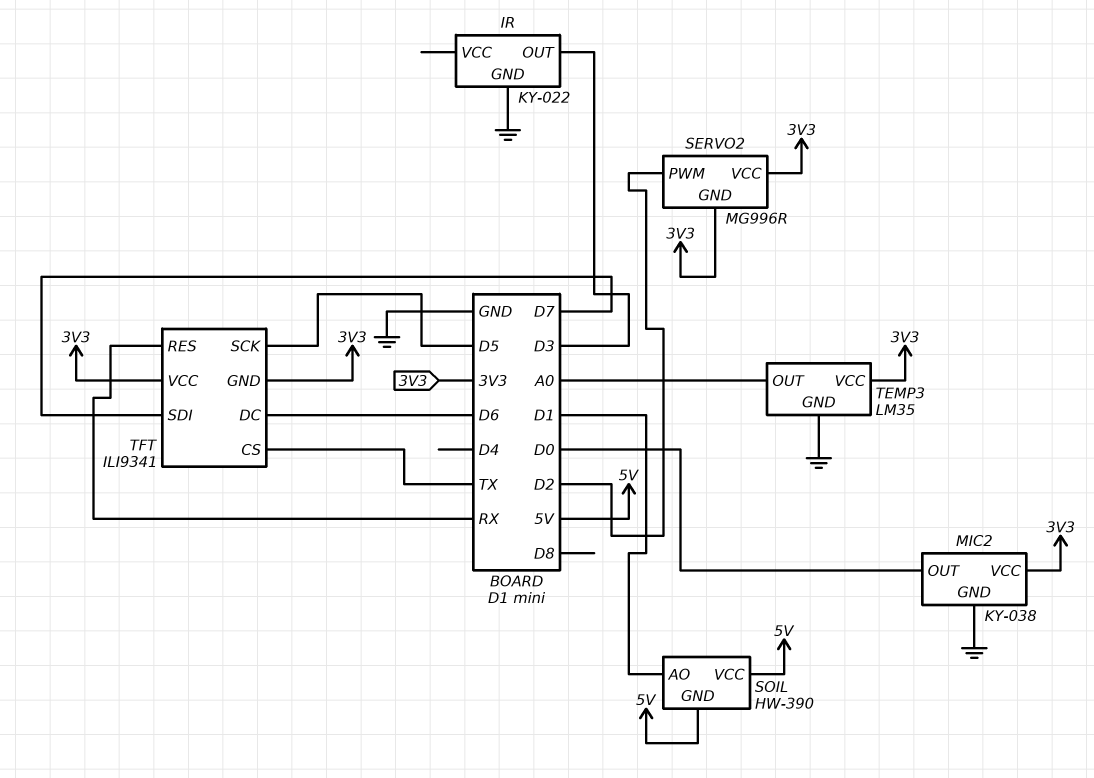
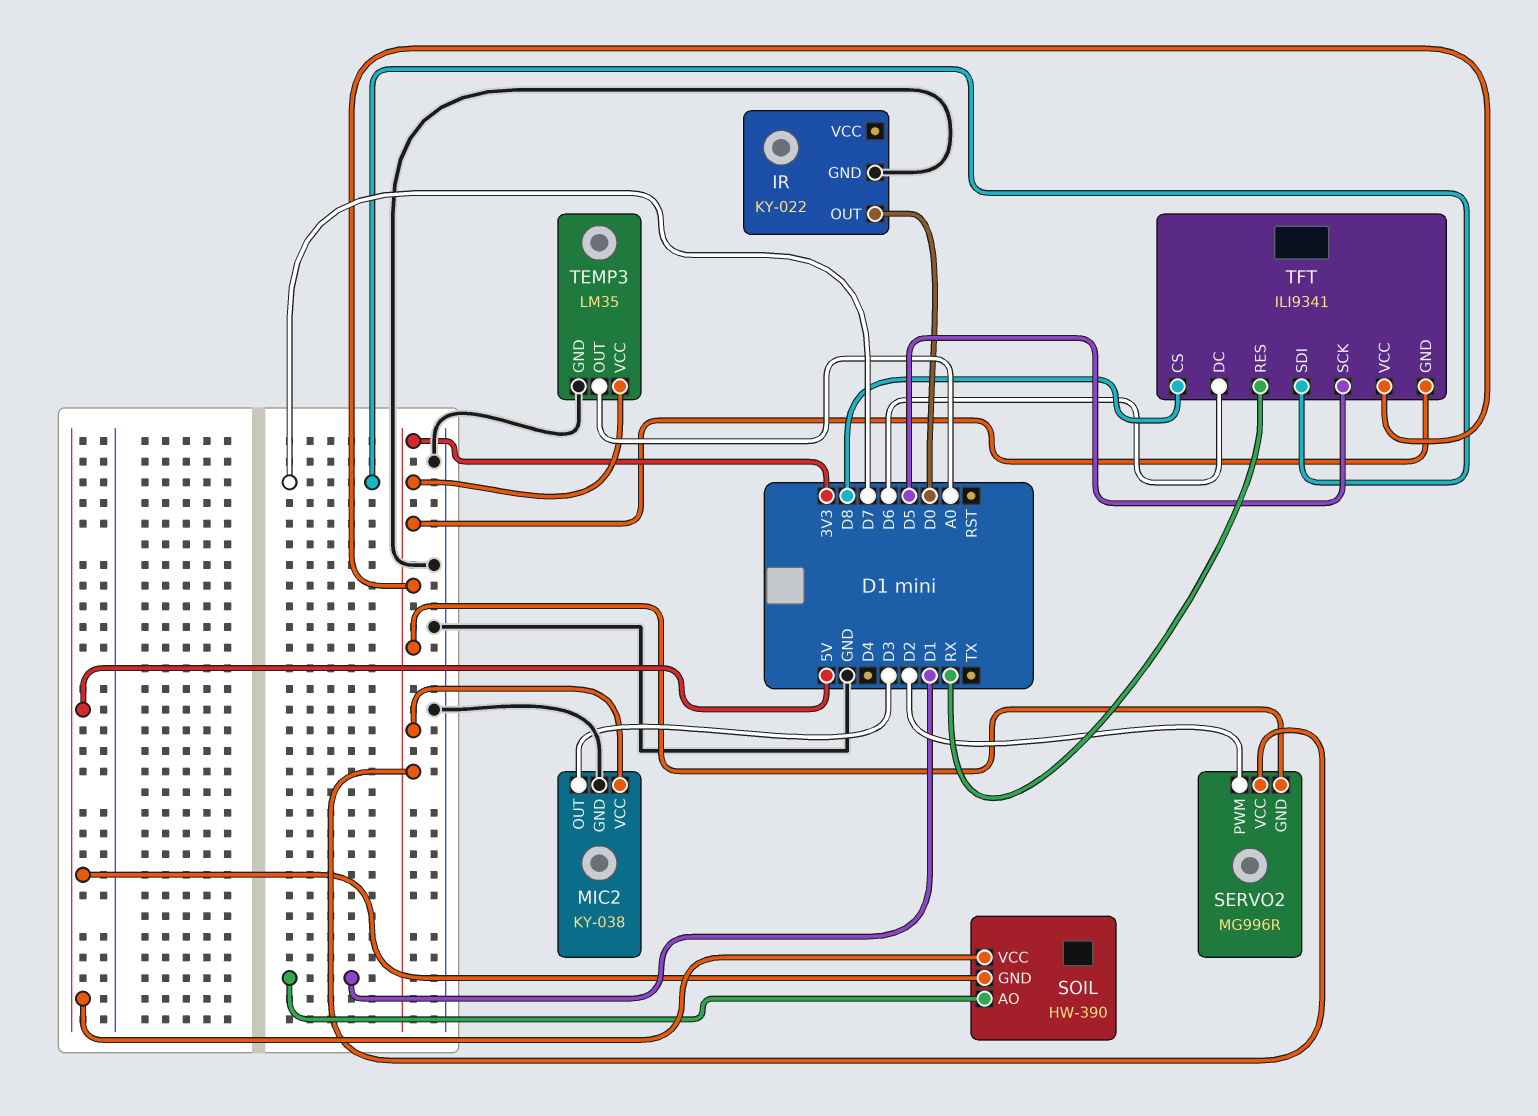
IR pin OUT: D3 -> D0
MIC2 pin OUT: D0 -> D3
TFT pin CS: TX -> D8

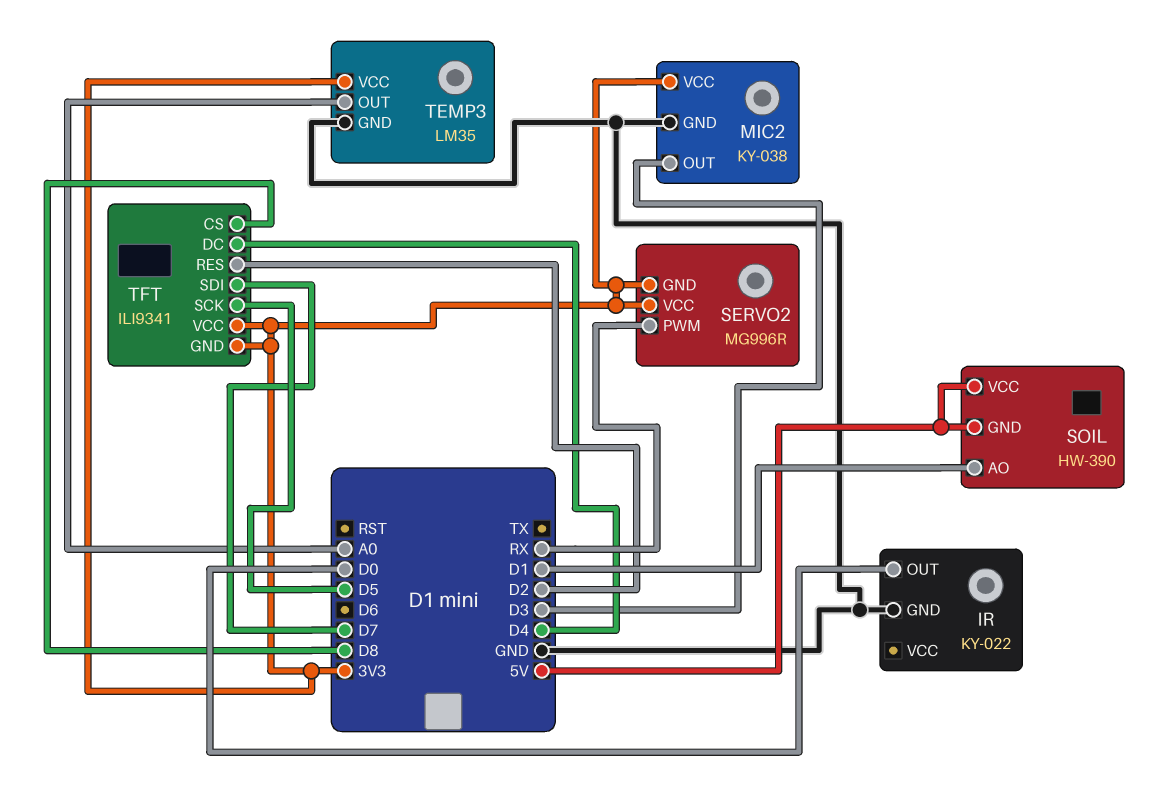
SERVO2 pin PWM: D2 -> RX
TFT pin DC: D6 -> D4
TFT pin RES: RX -> D2

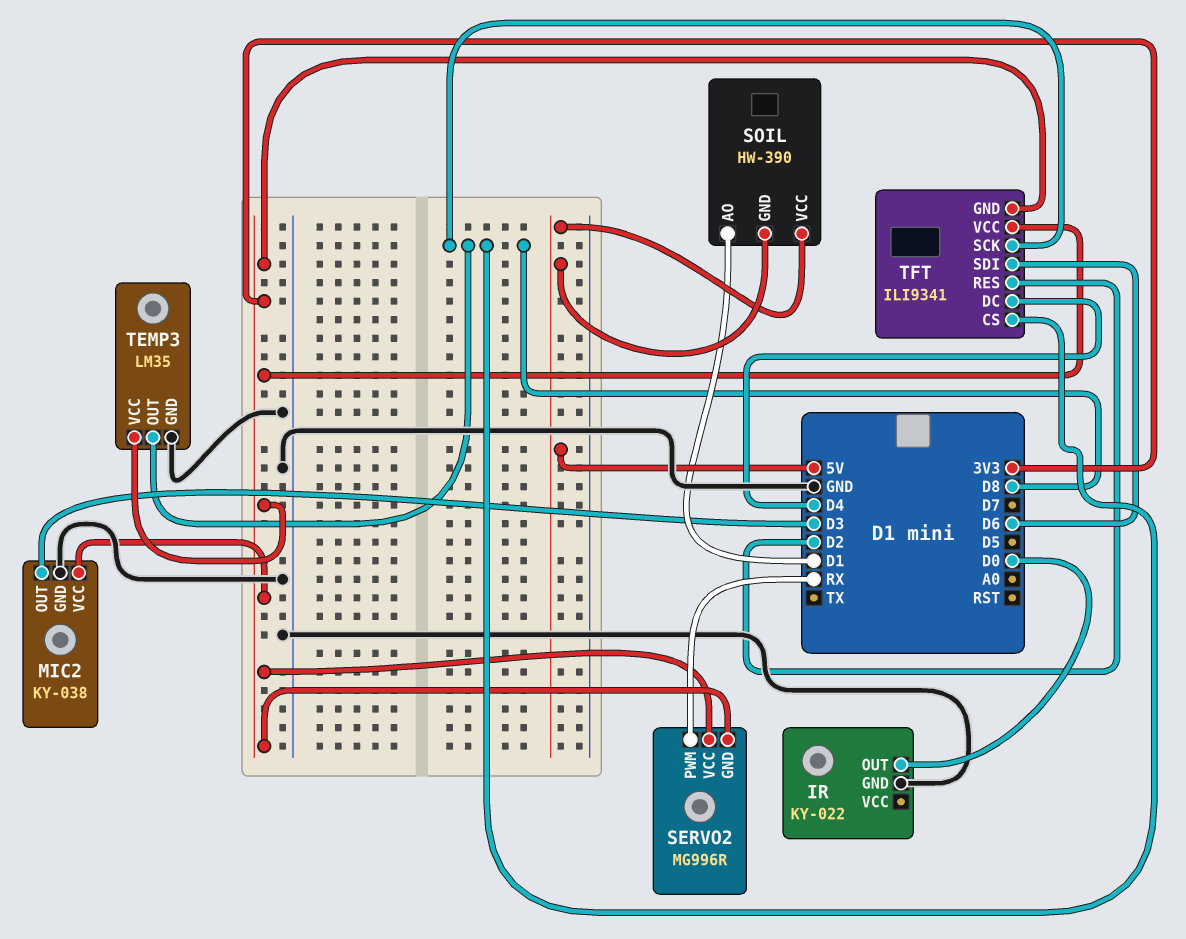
TEMP3 pin OUT: A0 -> D8
TFT pin SCK: D5 -> D8
TFT pin SDI: D7 -> D6

